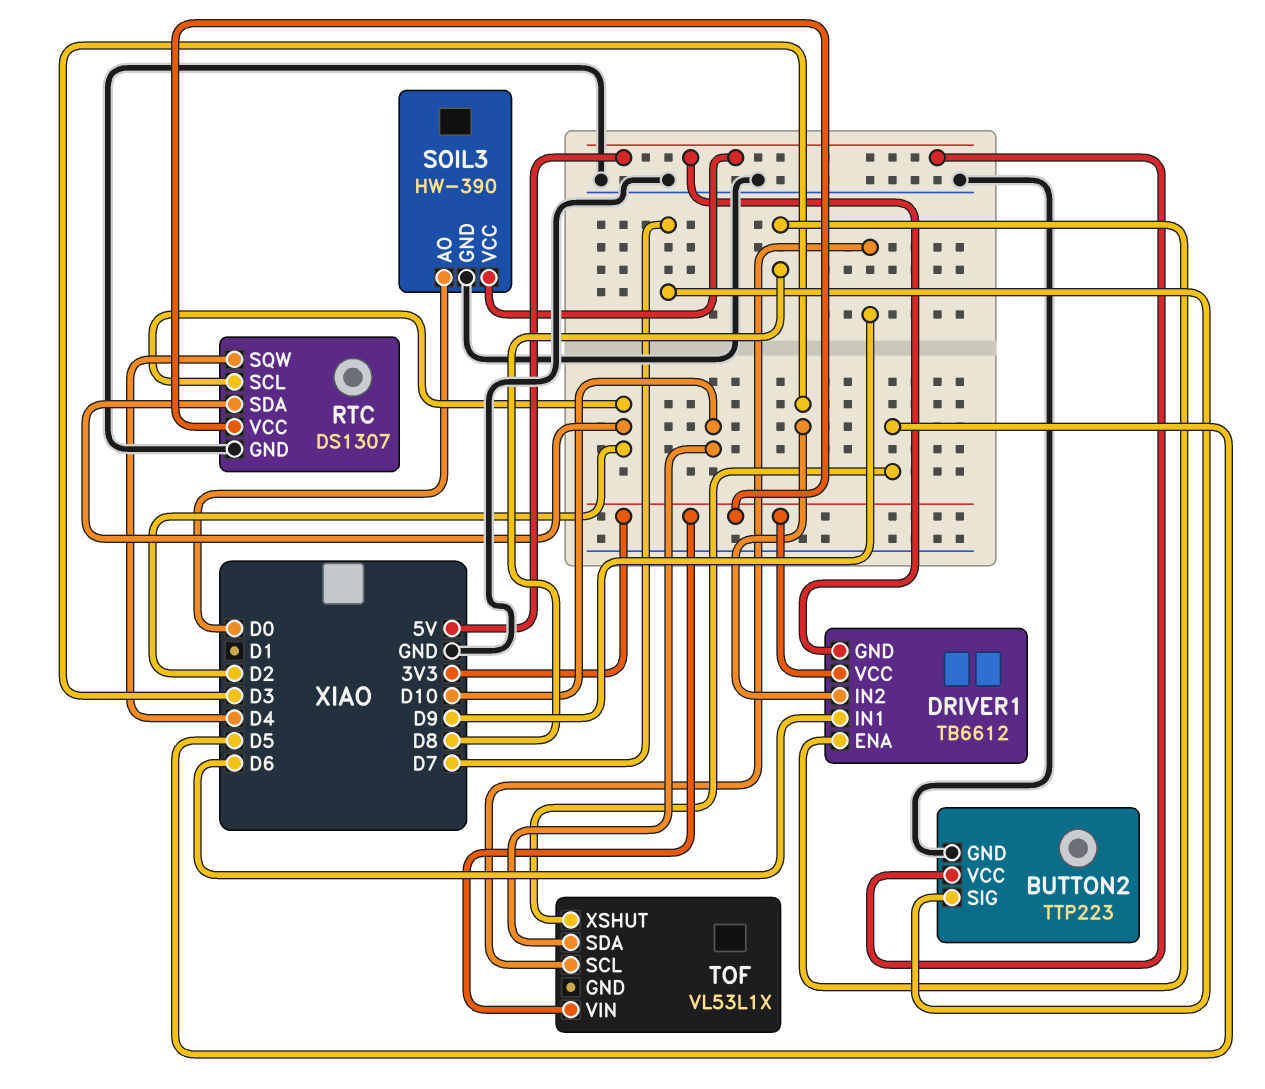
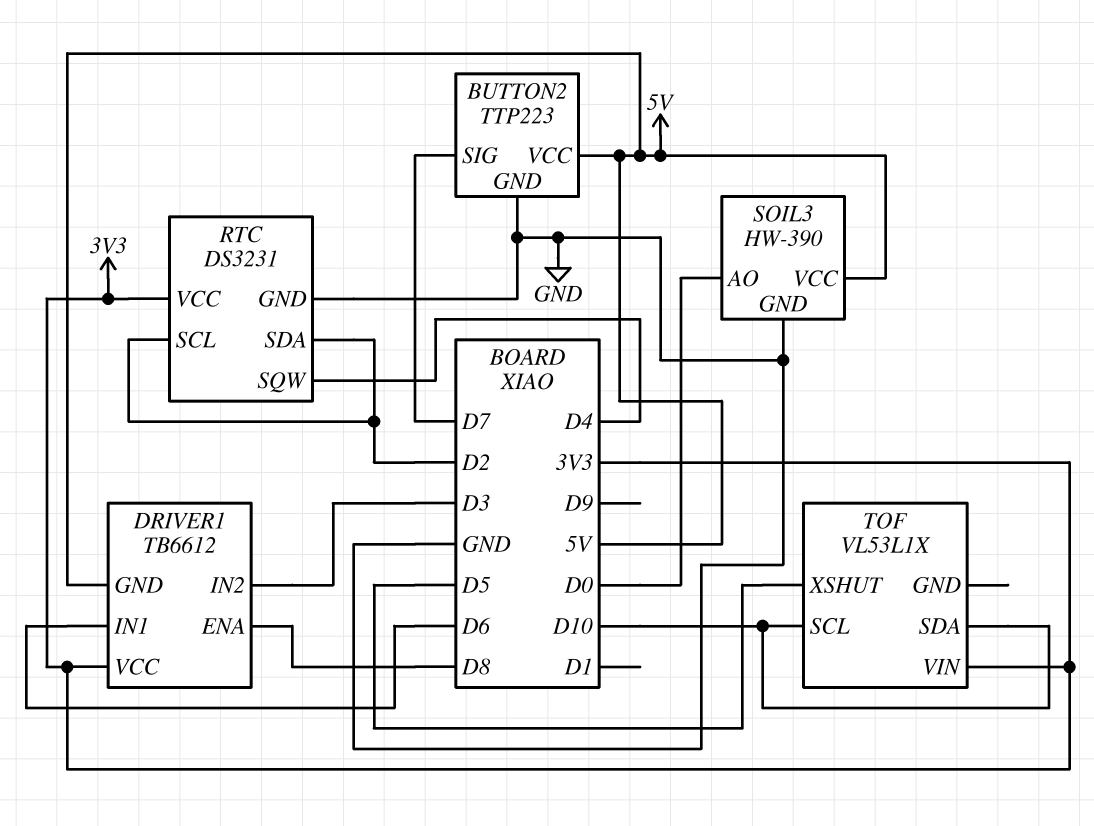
RTC: DS1307 -> DS3231
TOF pin SCL: D9 -> D10

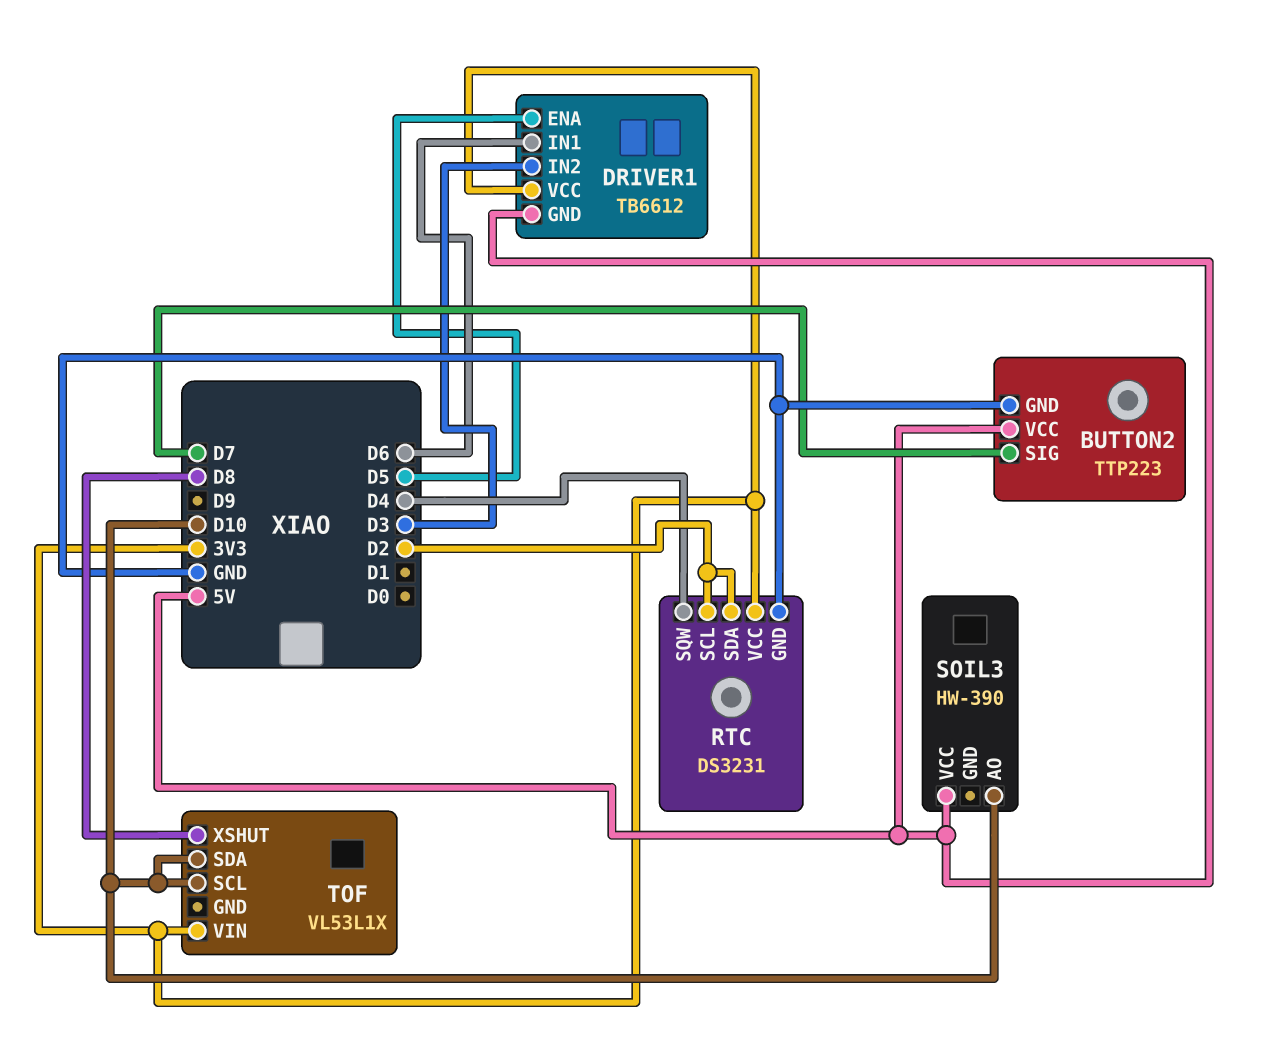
DRIVER1 pin ENA: D8 -> D5
SOIL3 pin AO: D0 -> D10
SOIL3 pin GND: GND -> none
TOF pin XSHUT: D5 -> D8

